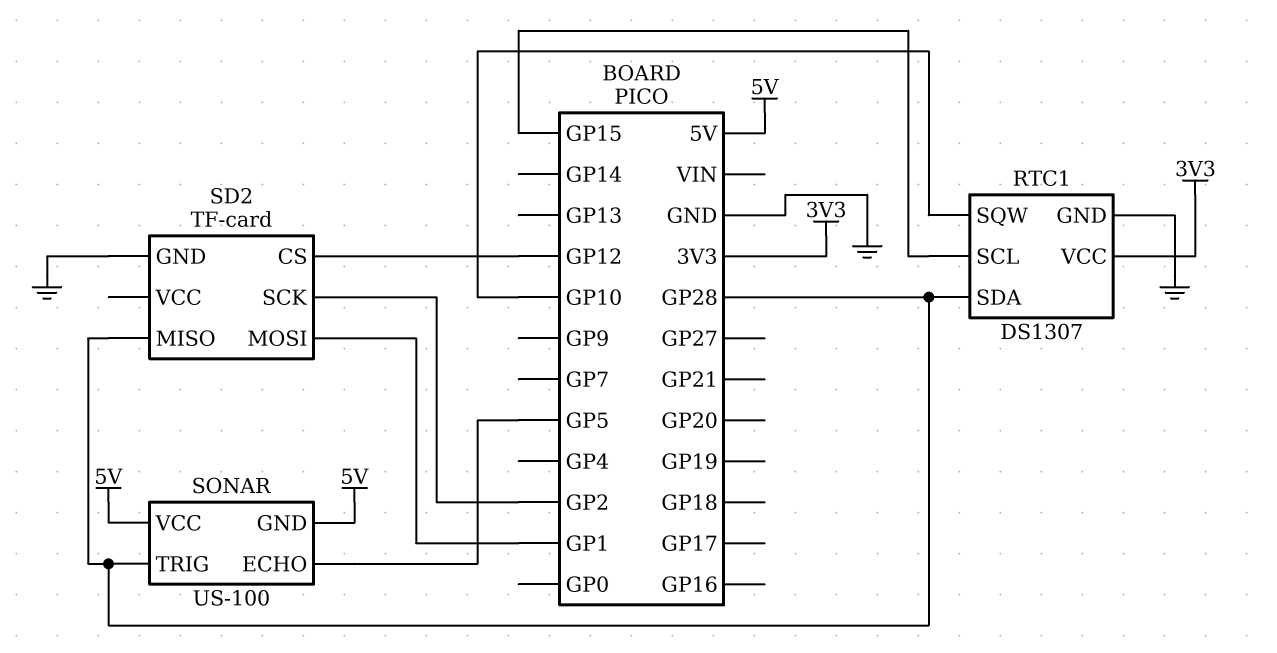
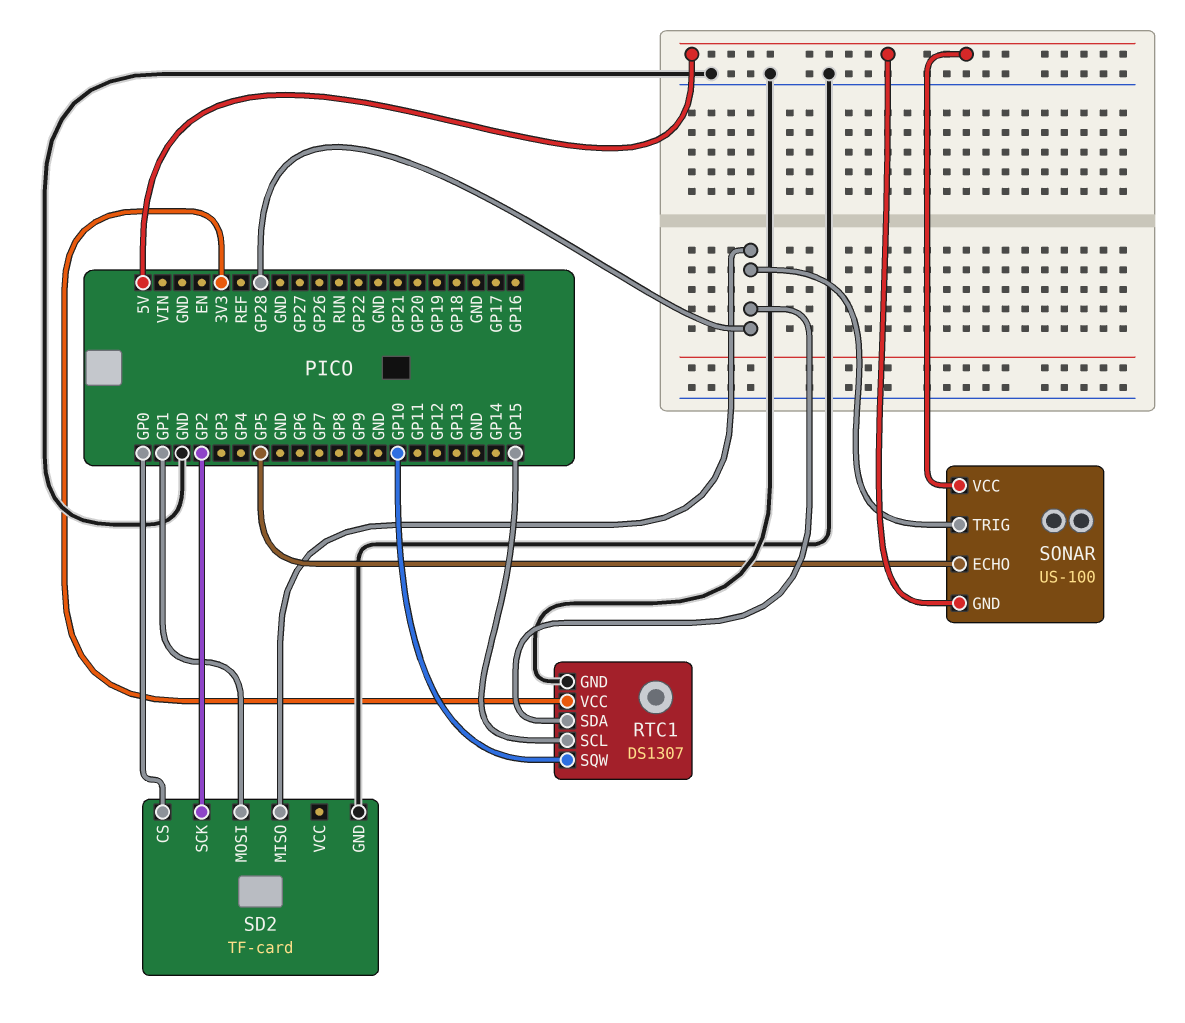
SD2 pin CS: GP12 -> GP0

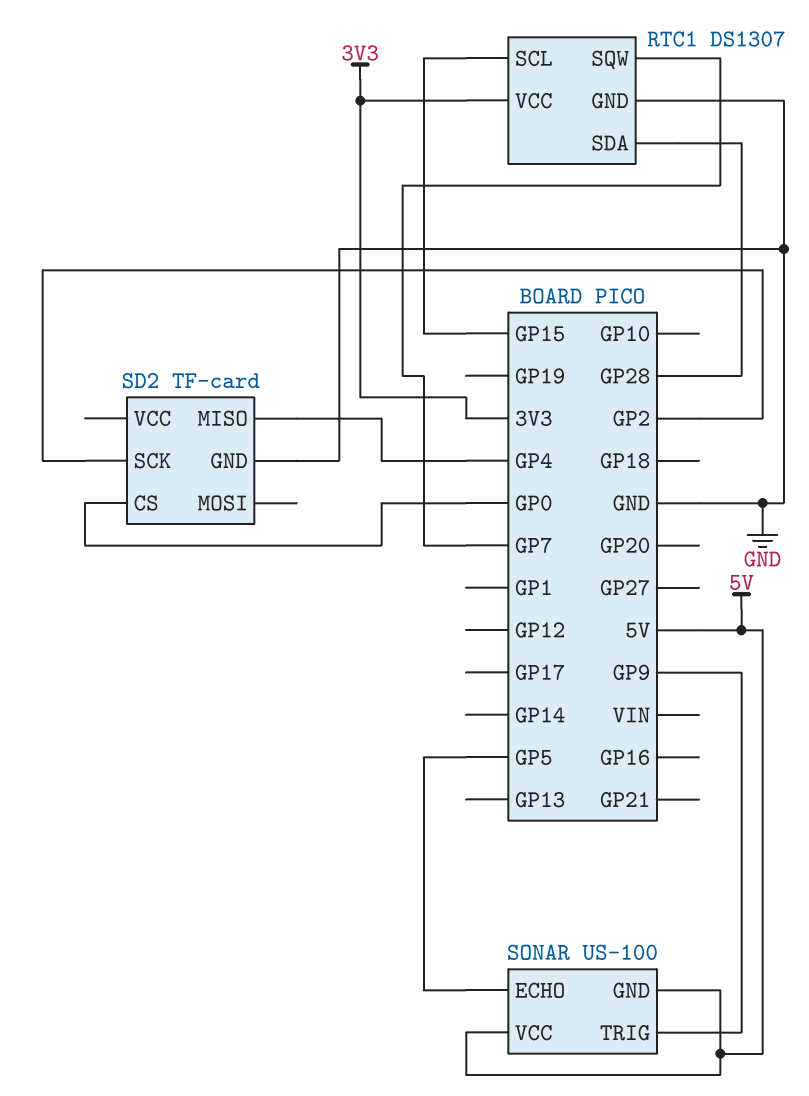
RTC1 pin SQW: GP10 -> GP7
SD2 pin MISO: GP28 -> GP4
SD2 pin MOSI: GP1 -> none
SONAR pin TRIG: GP28 -> GP9

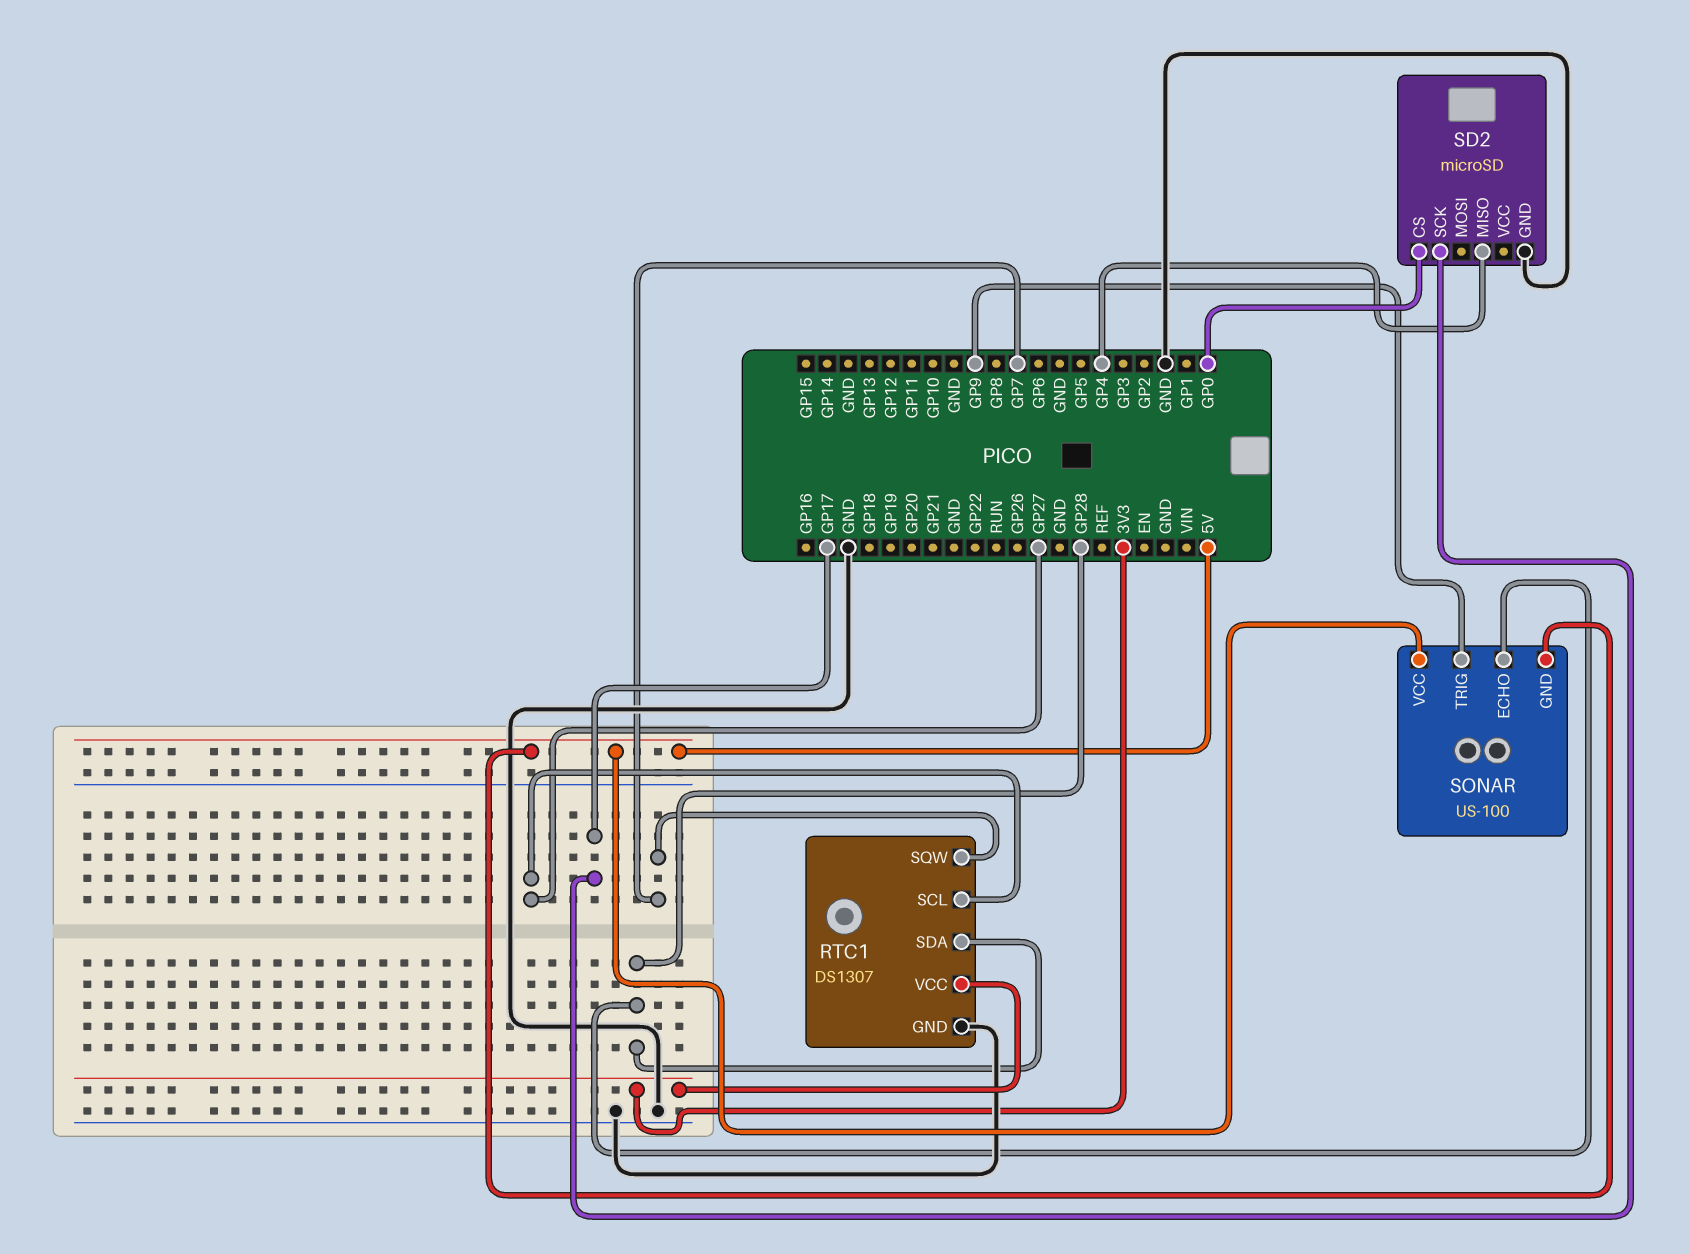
RTC1 pin SCL: GP15 -> GP27
SD2: TF-card -> microSD
SD2 pin SCK: GP2 -> GP17
SONAR pin ECHO: GP5 -> GP28

